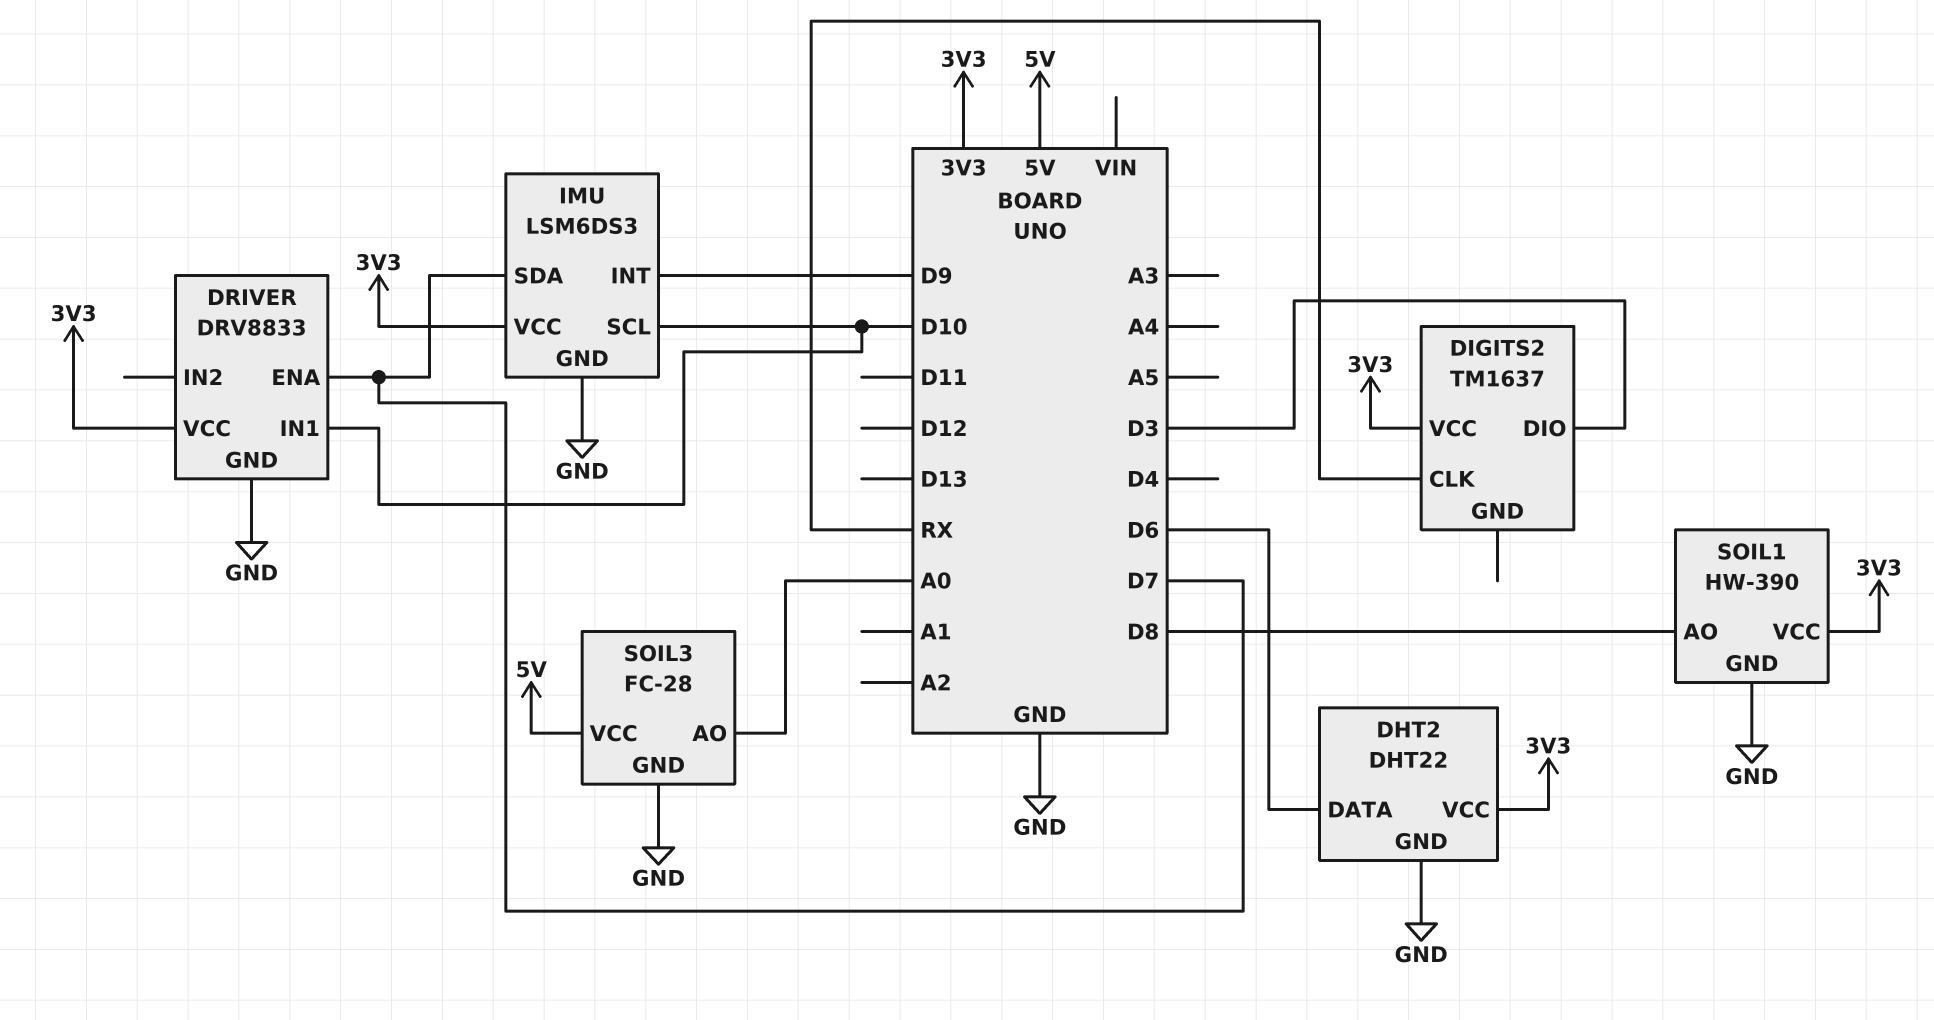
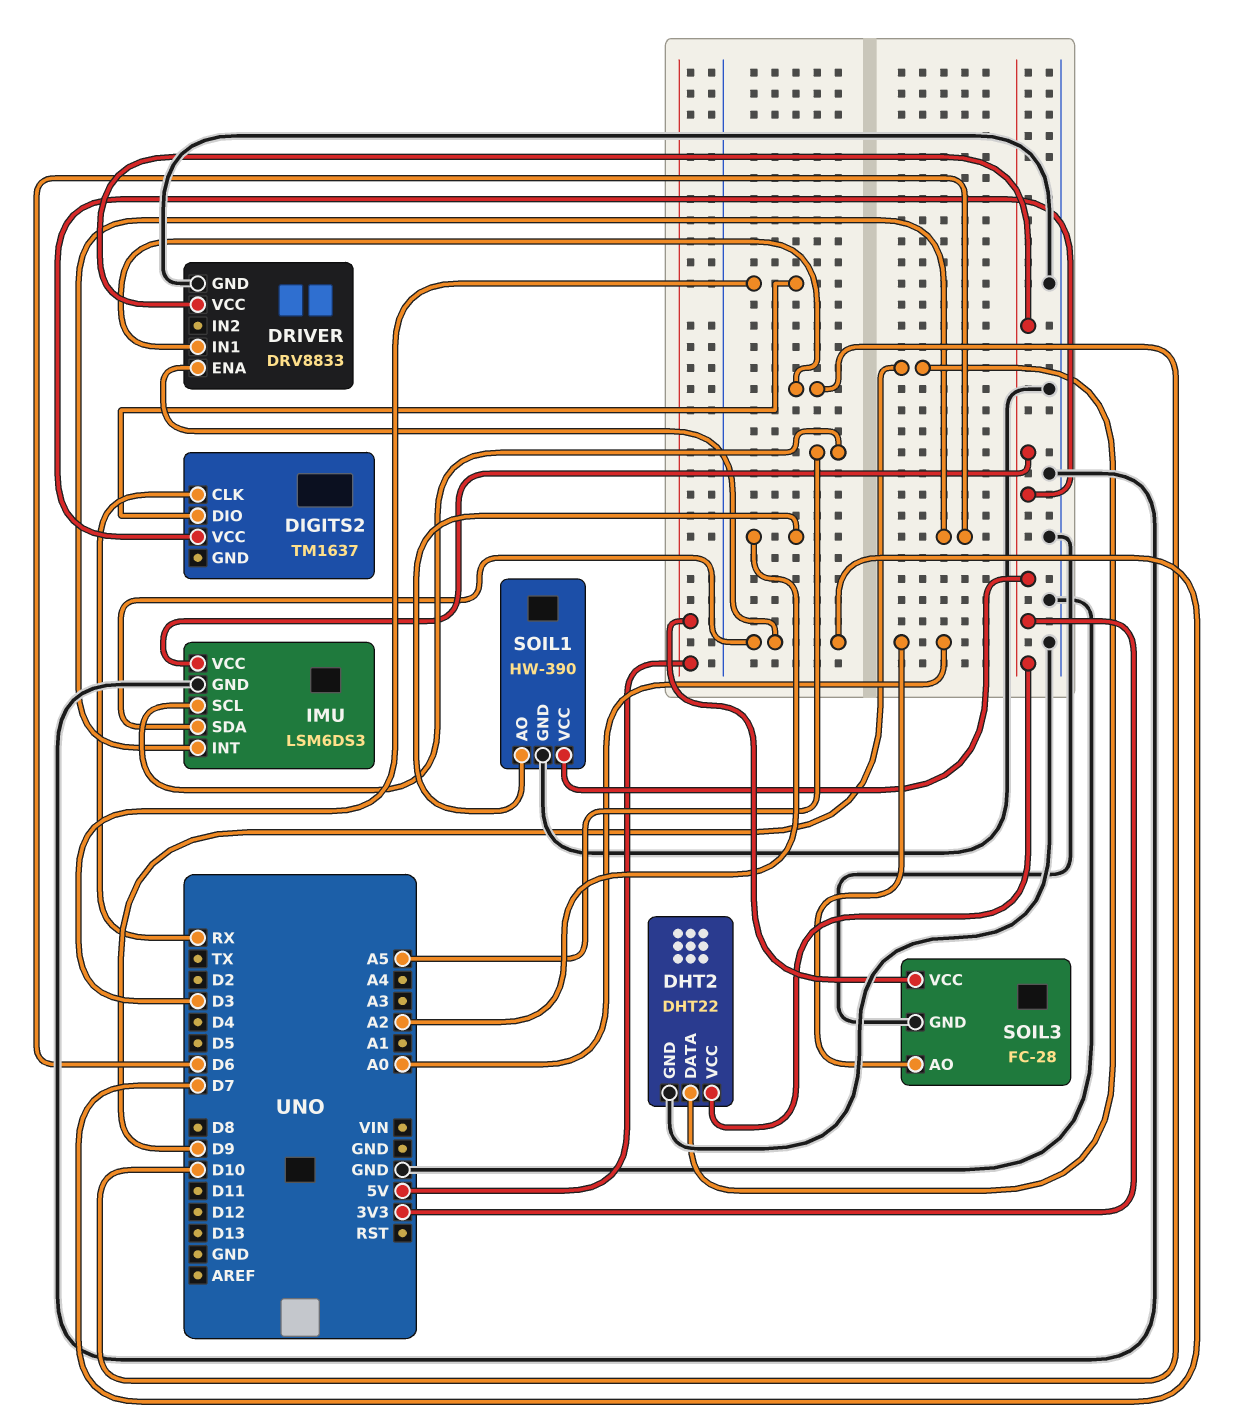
DHT2 pin DATA: D6 -> D9
IMU pin INT: D9 -> D6
IMU pin SCL: D10 -> A5
SOIL1 pin AO: D8 -> A2

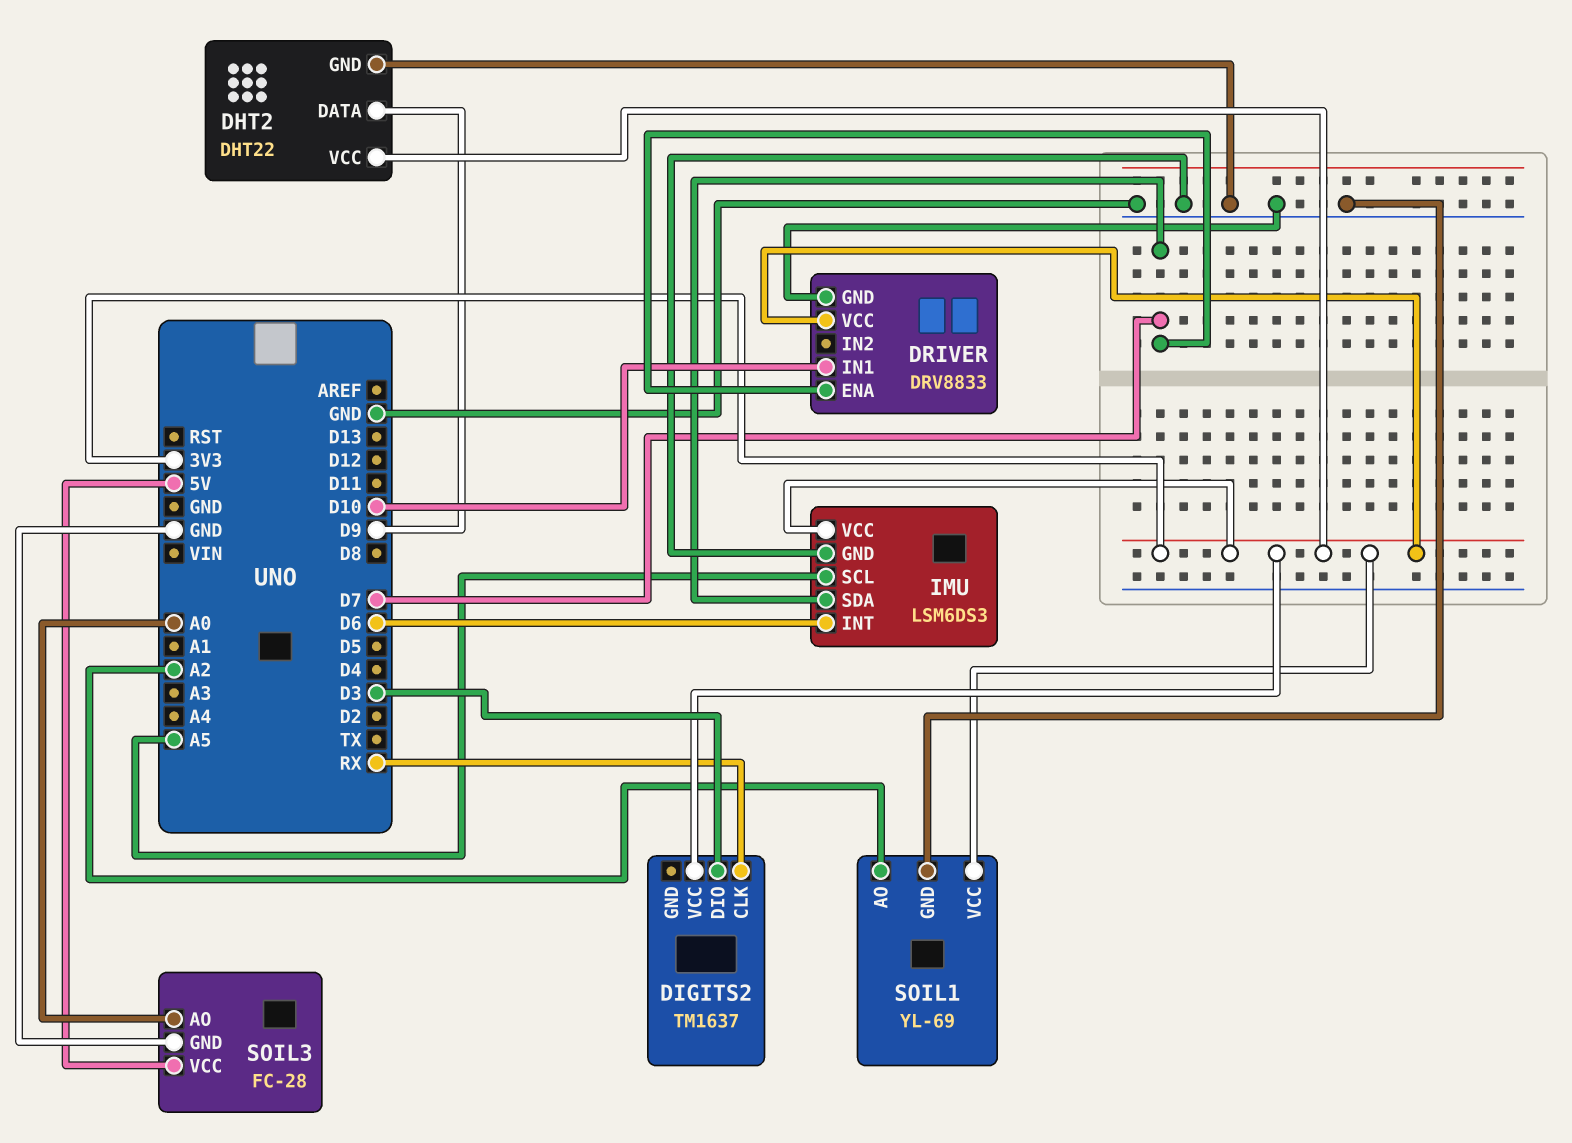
SOIL1: HW-390 -> YL-69

